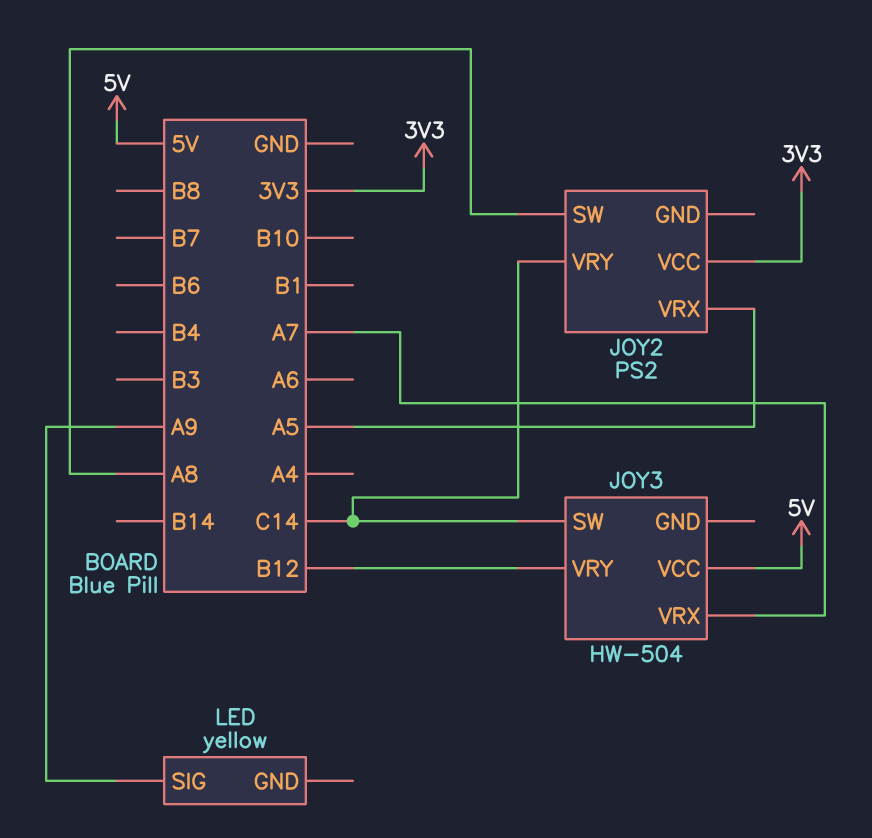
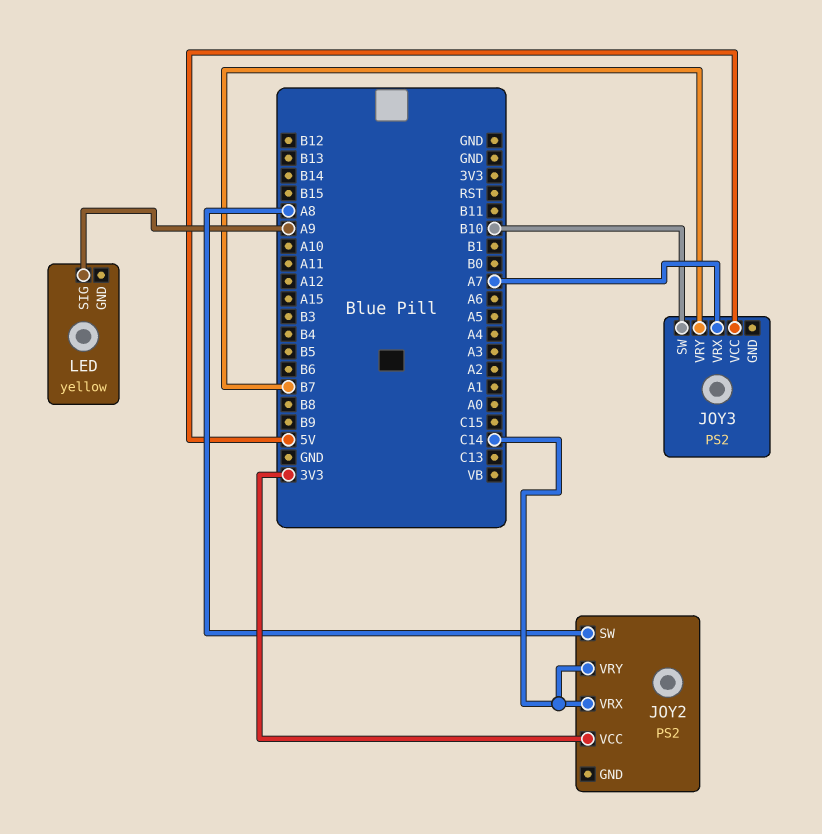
JOY2 pin VRX: A5 -> C14
JOY3: HW-504 -> PS2
JOY3 pin SW: C14 -> B10
JOY3 pin VRY: B12 -> B7

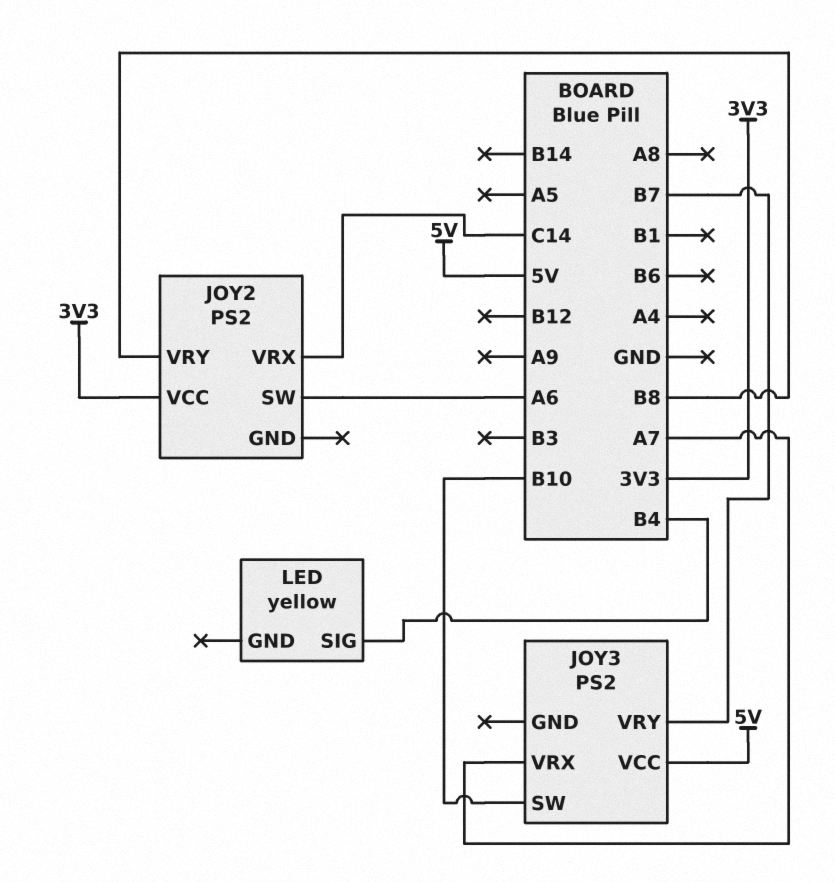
JOY2 pin SW: A8 -> A6
JOY2 pin VRY: C14 -> B8
LED pin SIG: A9 -> B4

